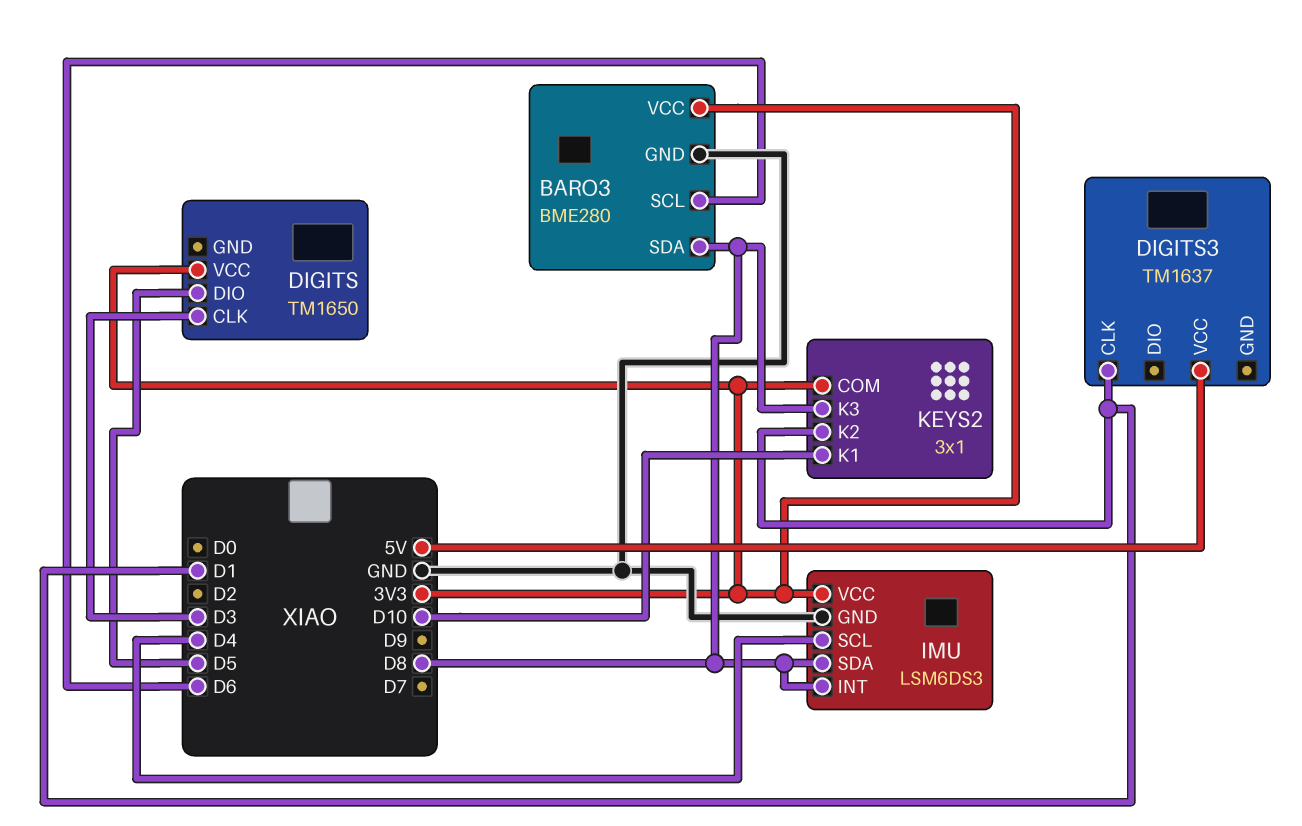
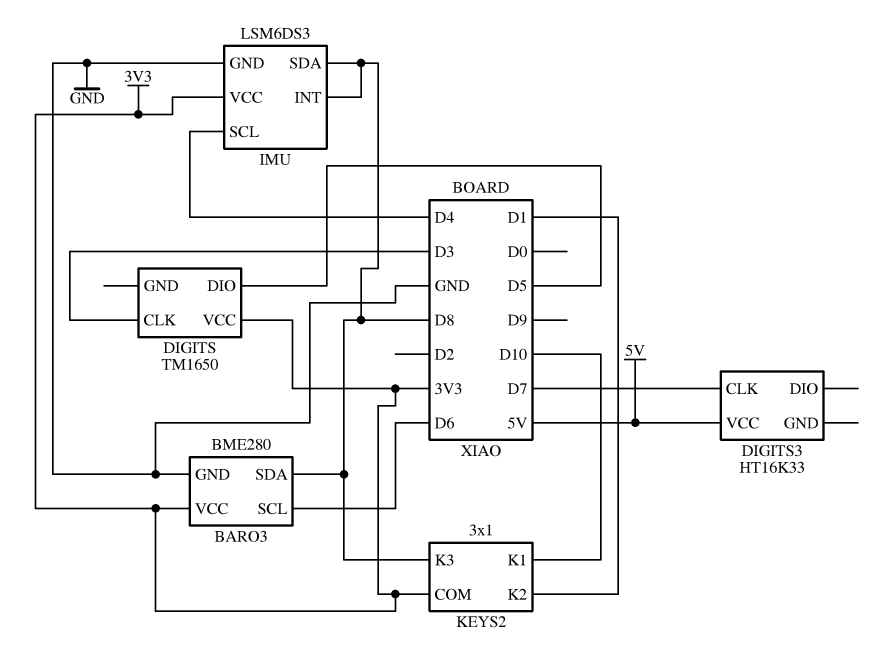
DIGITS3: TM1637 -> HT16K33
DIGITS3 pin CLK: D1 -> D7

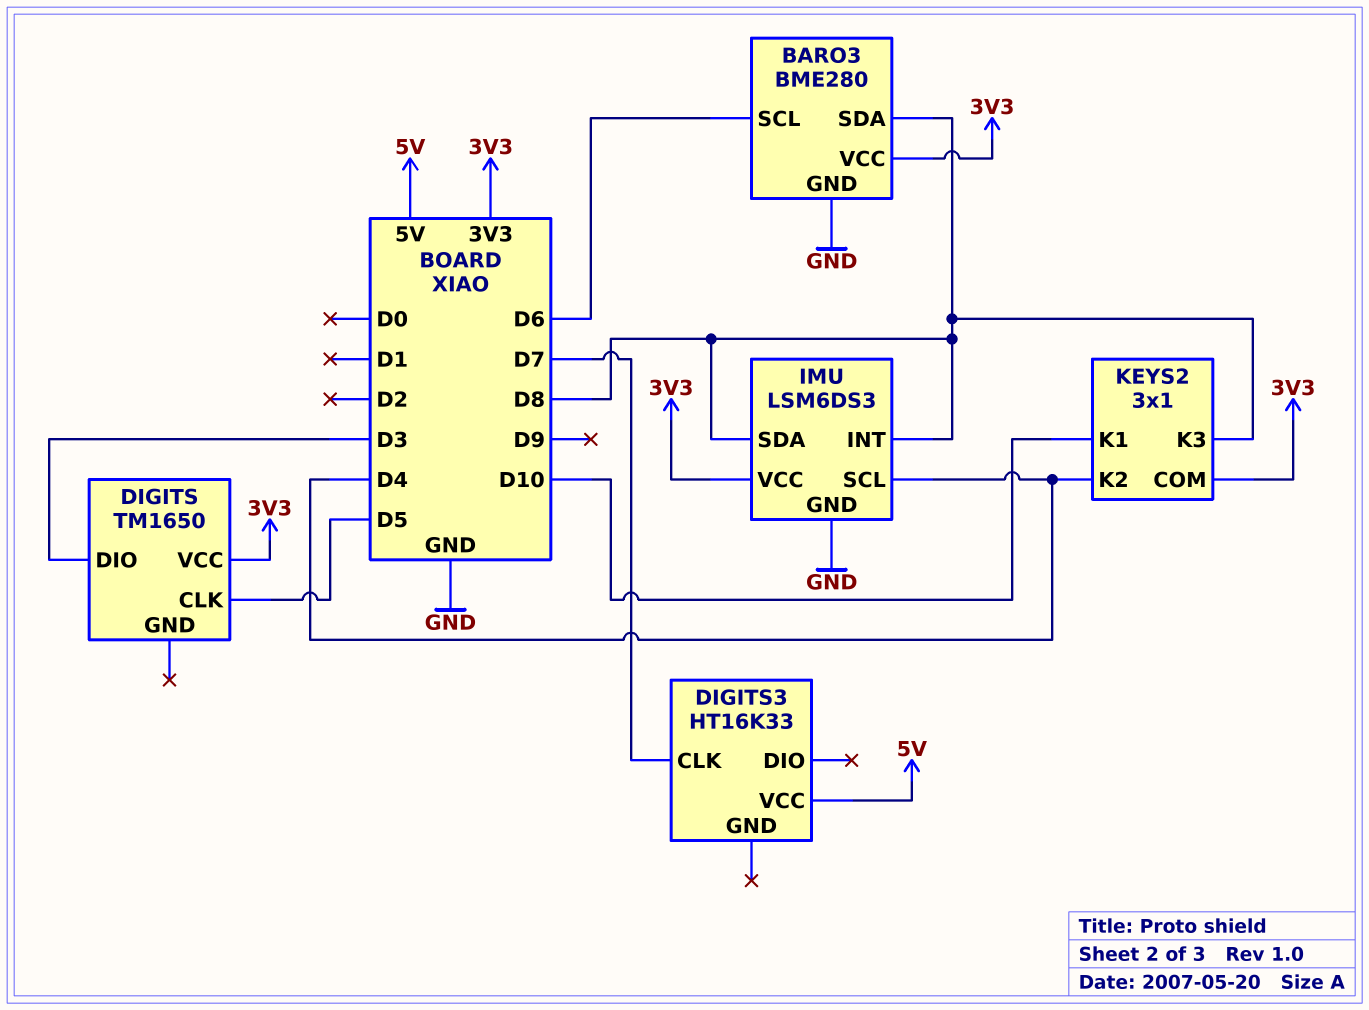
DIGITS pin CLK: D3 -> D5
DIGITS pin DIO: D5 -> D3
KEYS2 pin K2: D1 -> D4

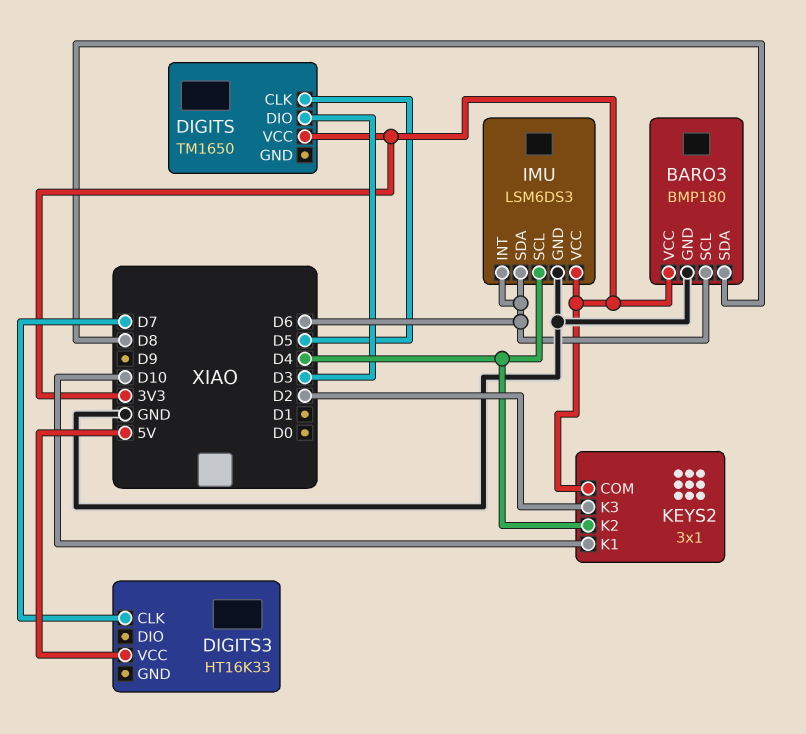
BARO3: BME280 -> BMP180
IMU pin INT: D8 -> D6
IMU pin SDA: D8 -> D6
KEYS2 pin K3: D8 -> D2

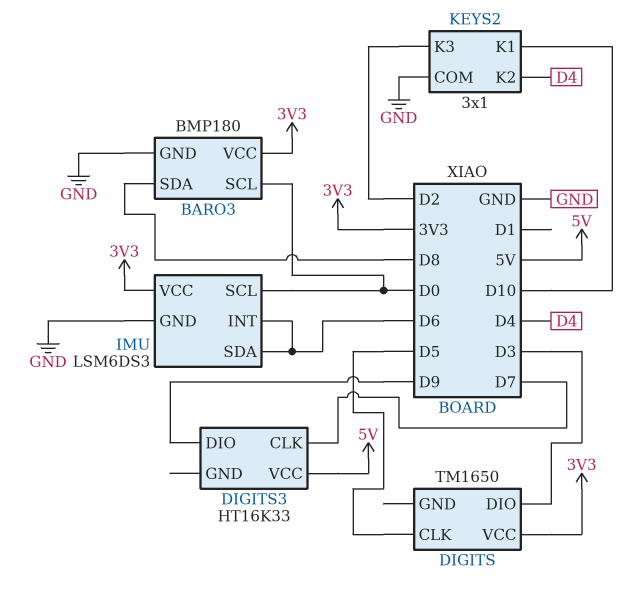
BARO3 pin SCL: D6 -> D0
DIGITS3 pin DIO: none -> D9
IMU pin SCL: D4 -> D0
KEYS2 pin COM: 3V3 -> GND

